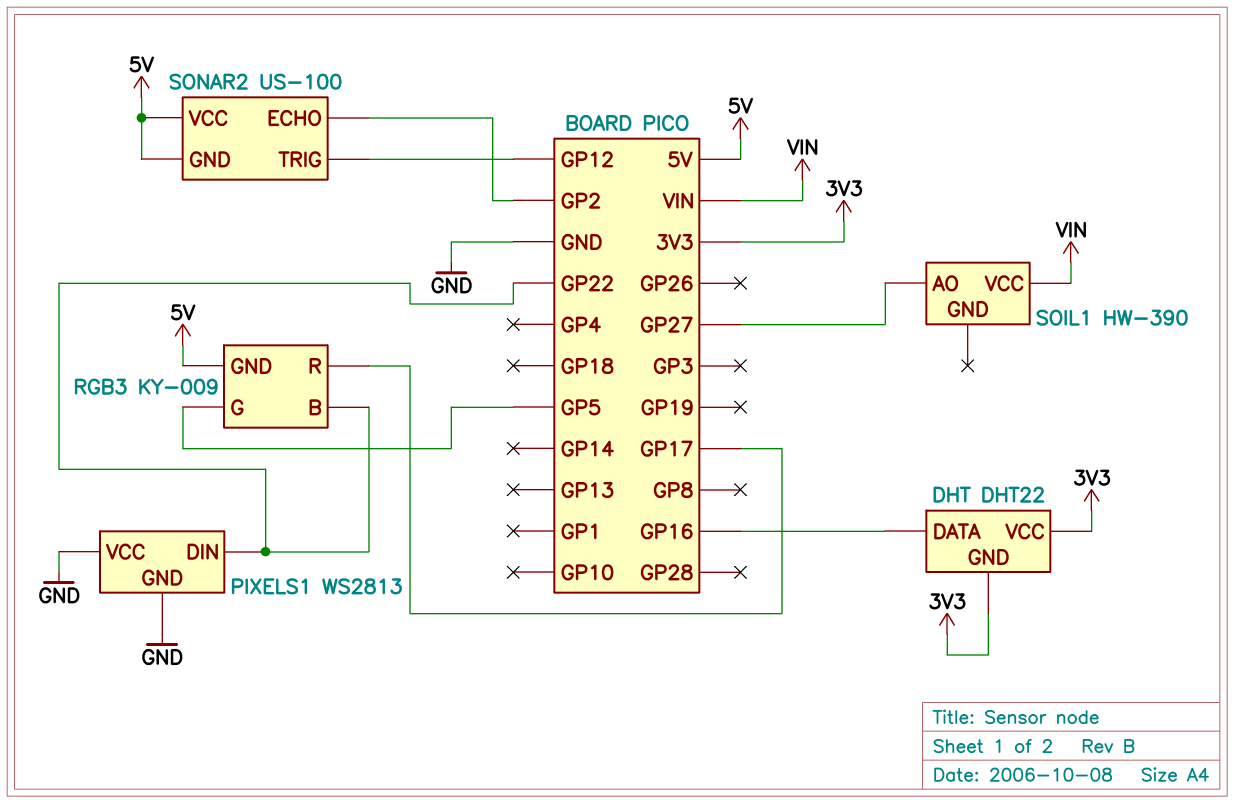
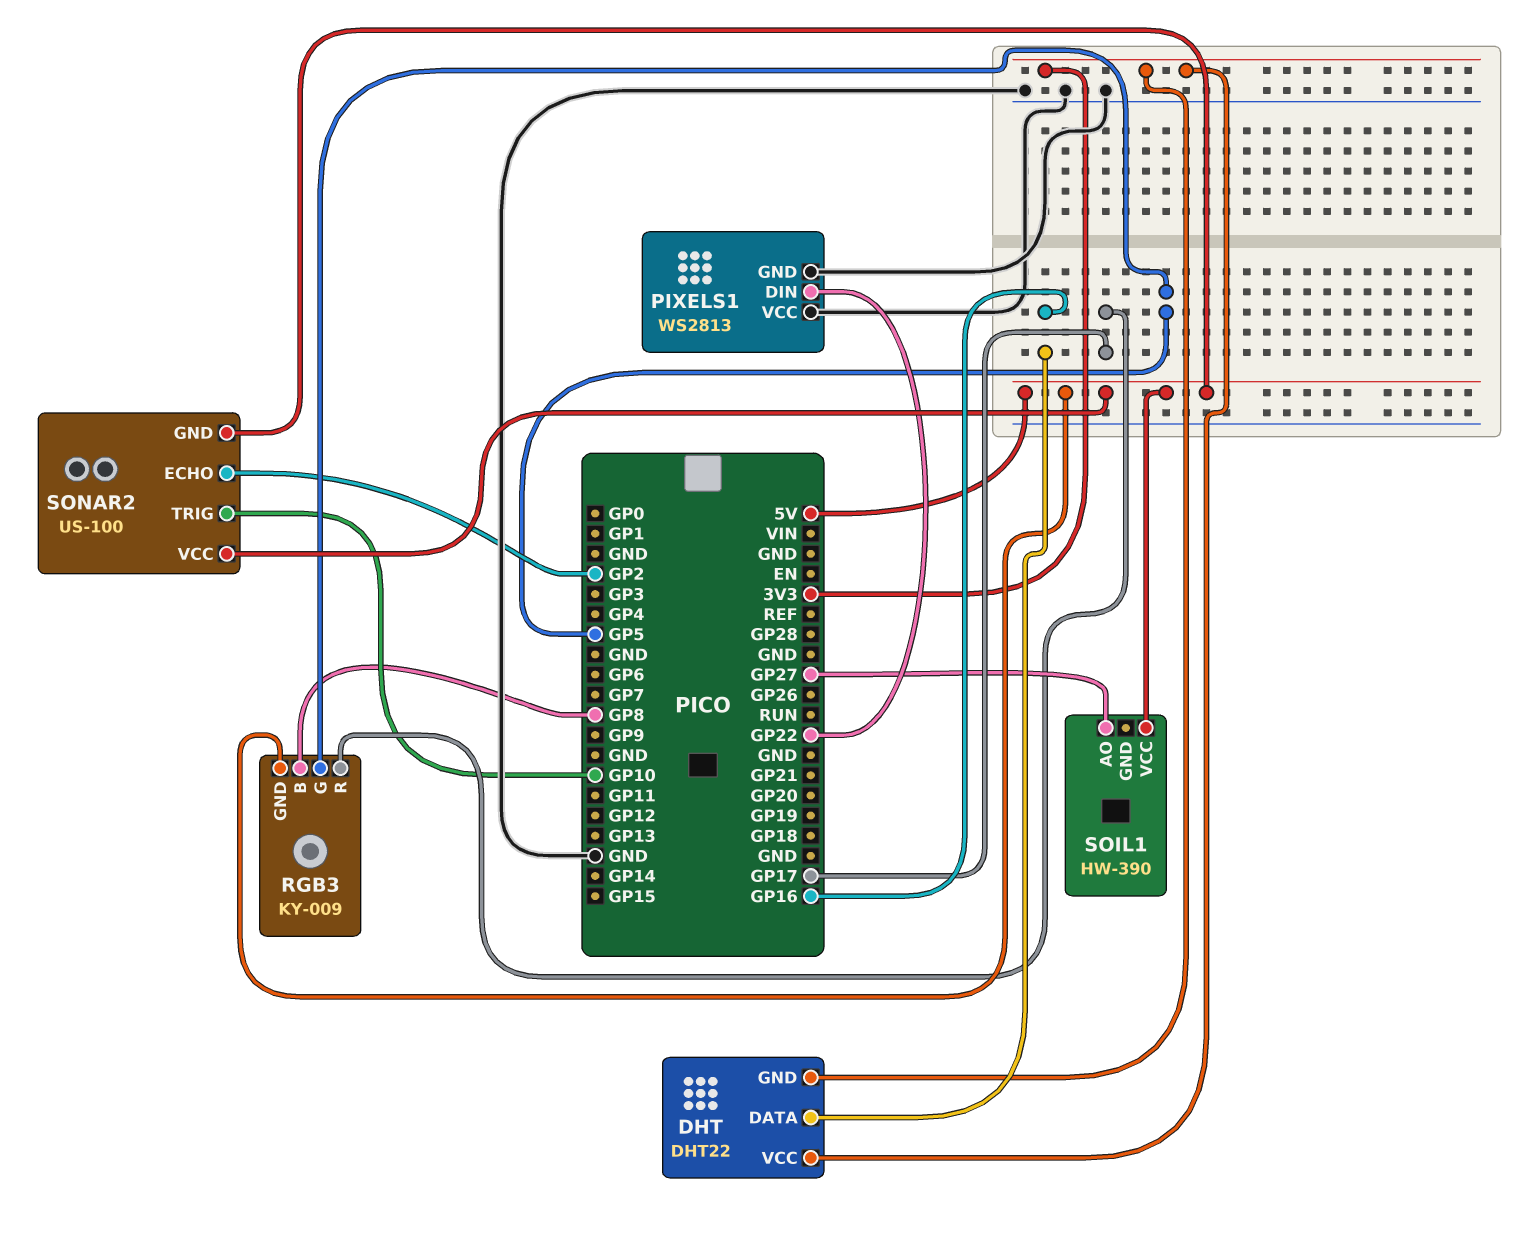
RGB3 pin B: GP22 -> GP8
SOIL1 pin VCC: VIN -> 5V
SONAR2 pin TRIG: GP12 -> GP10

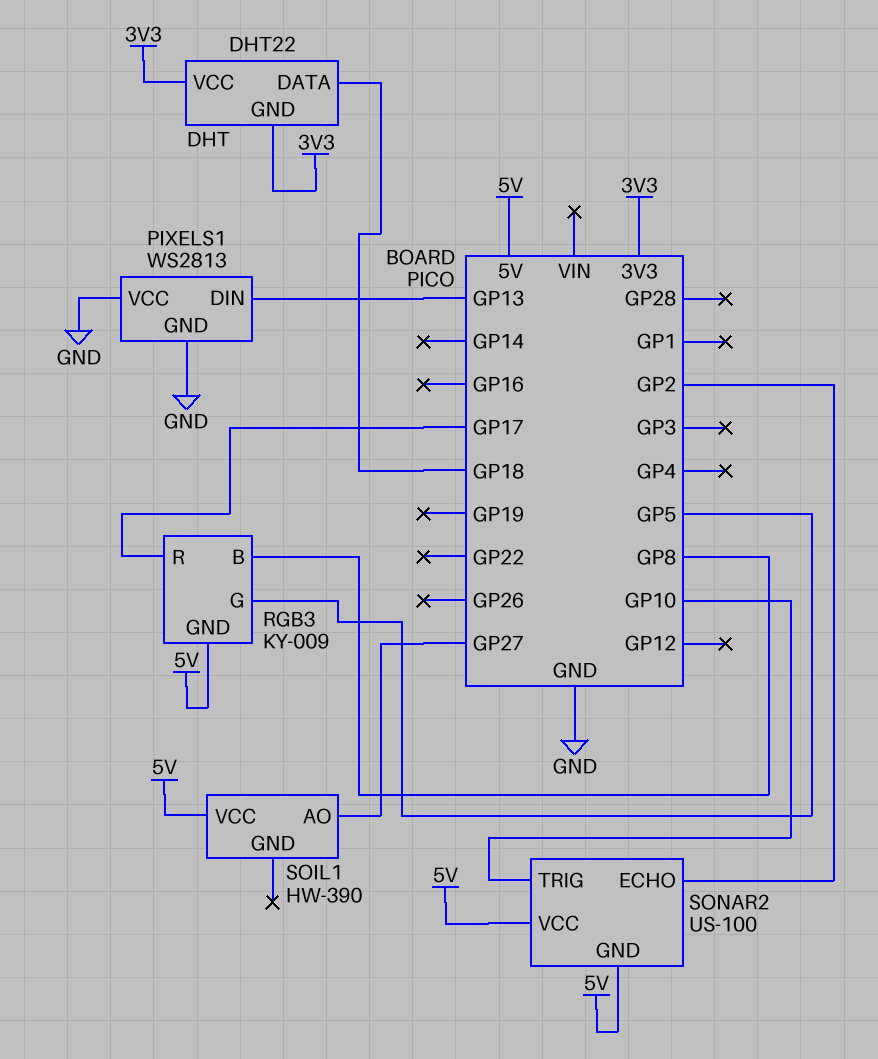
DHT pin DATA: GP16 -> GP18
PIXELS1 pin DIN: GP22 -> GP13

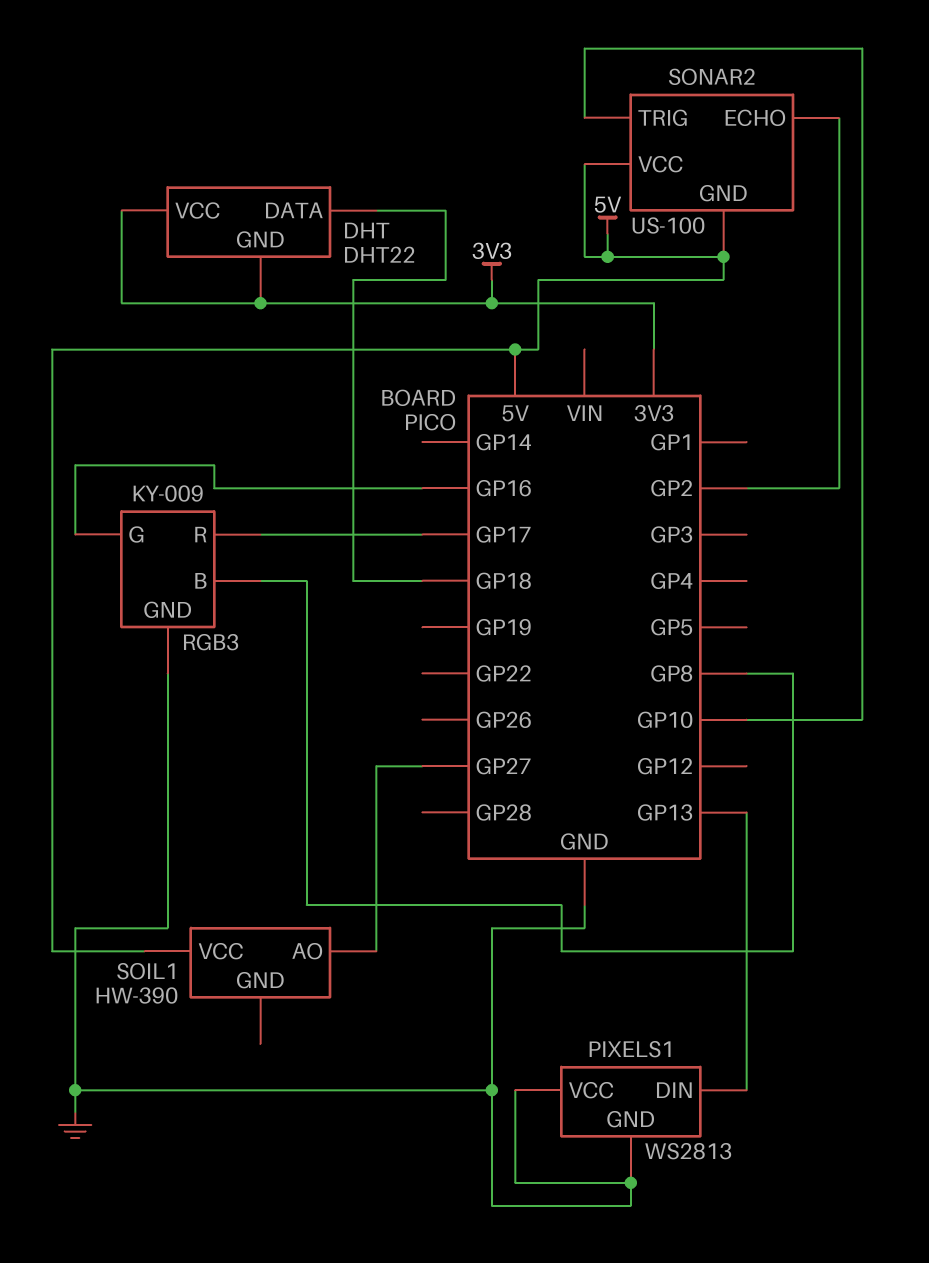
RGB3 pin G: GP5 -> GP16
RGB3 pin GND: 5V -> GND

